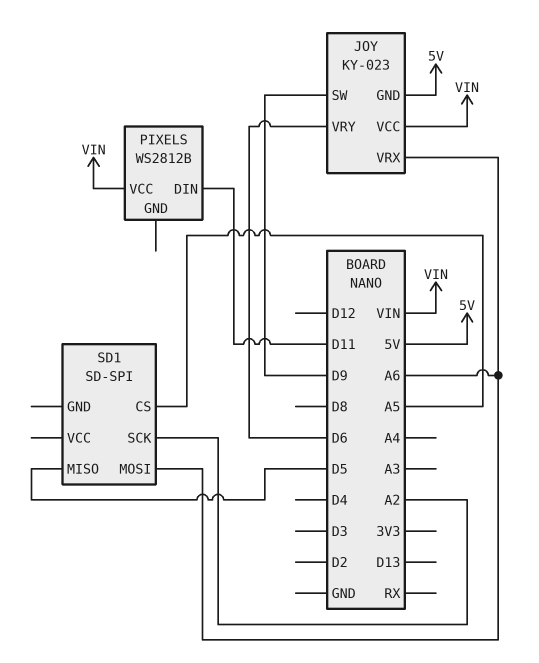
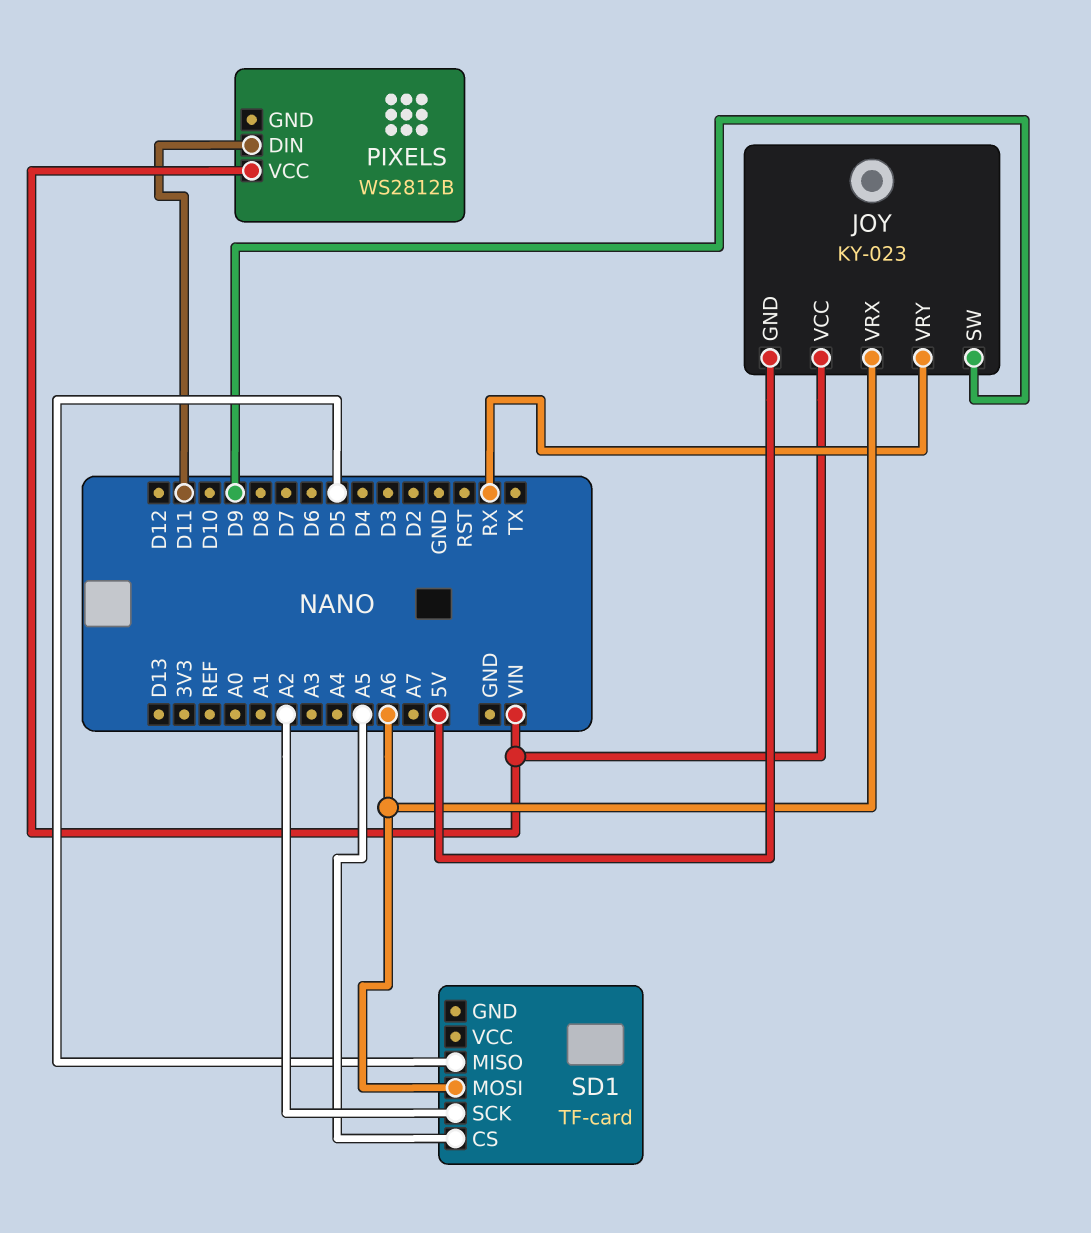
JOY pin VRY: D6 -> RX
SD1: SD-SPI -> TF-card

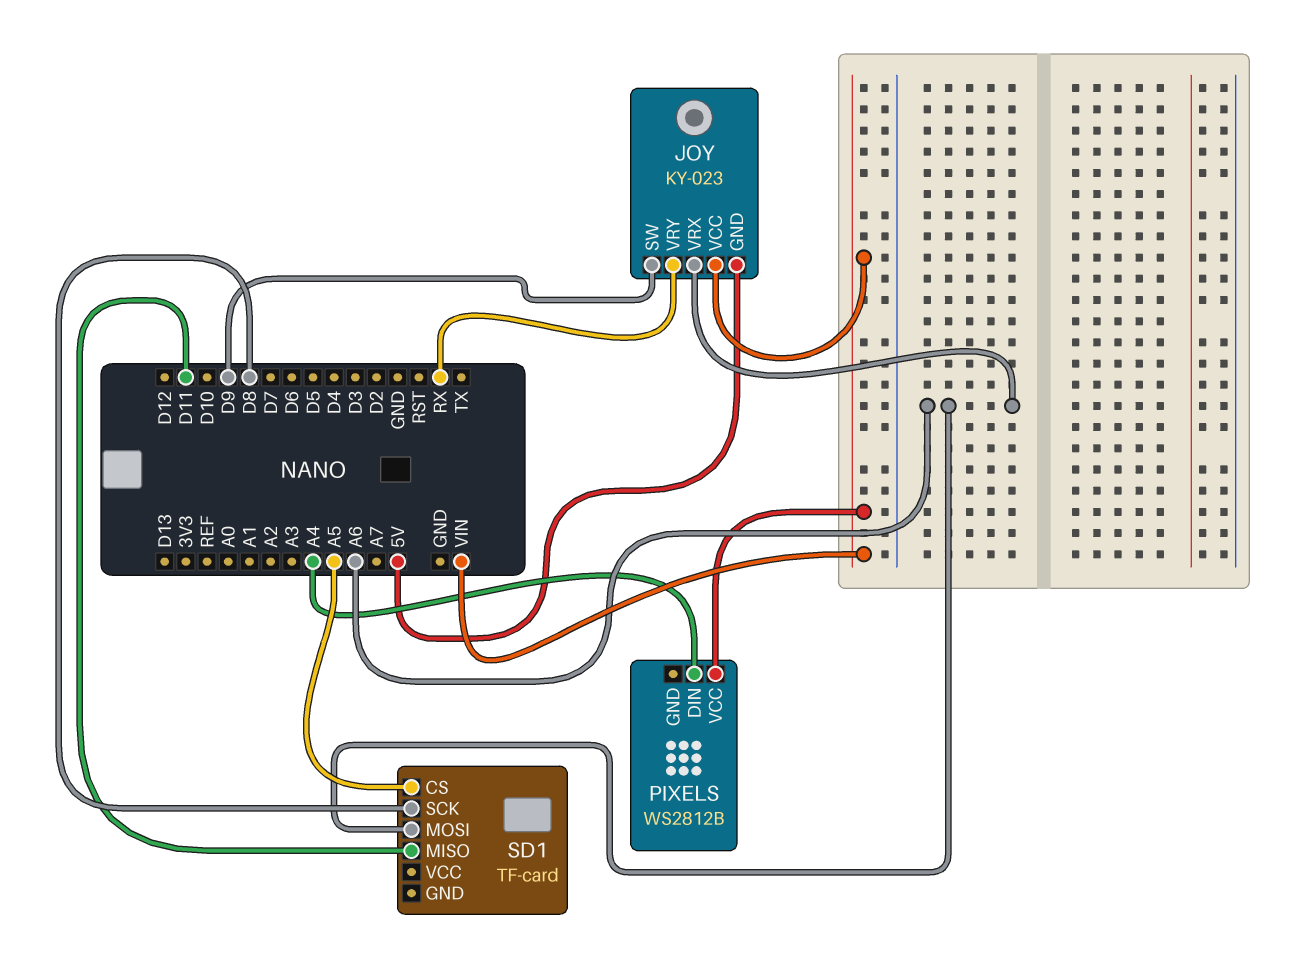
PIXELS pin DIN: D11 -> A4
SD1 pin MISO: D5 -> D11
SD1 pin SCK: A2 -> D8

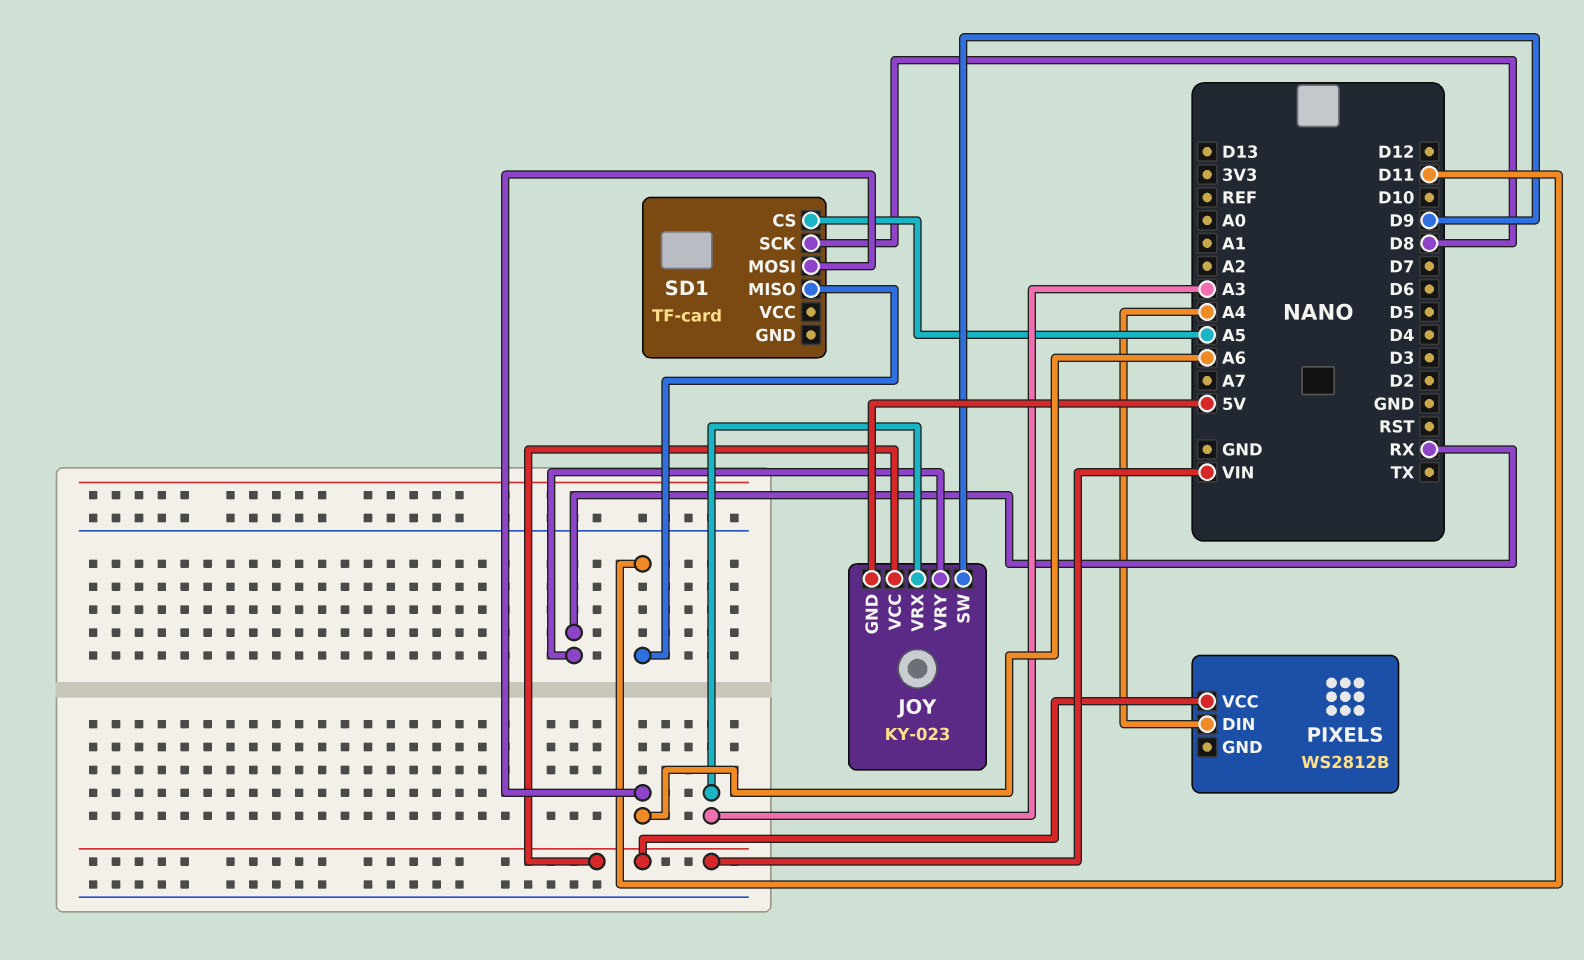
JOY pin VRX: A6 -> A3

